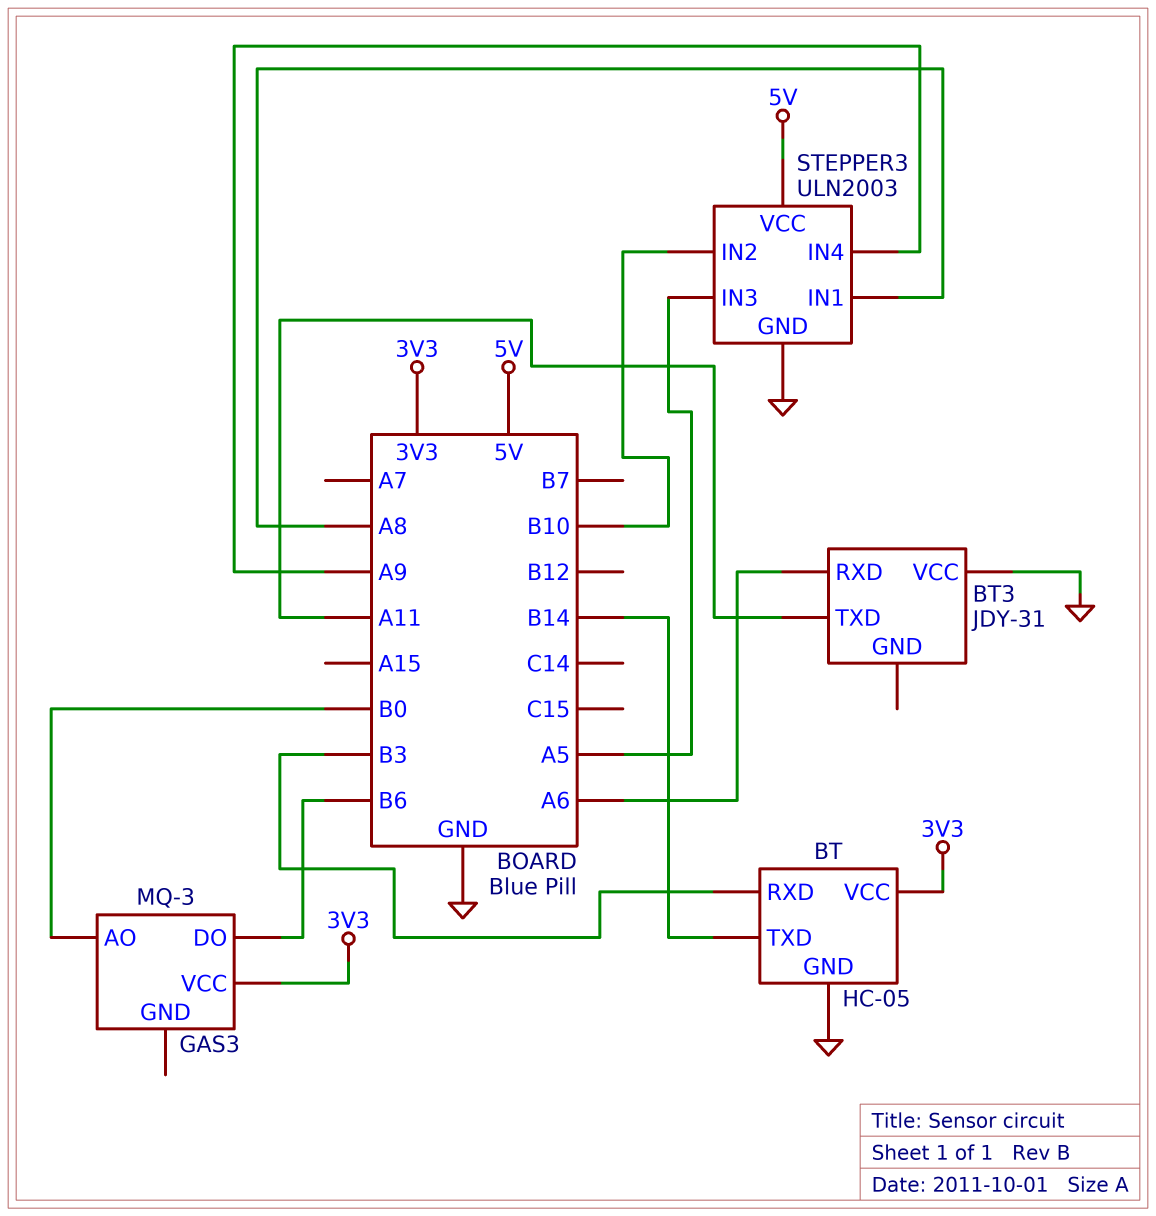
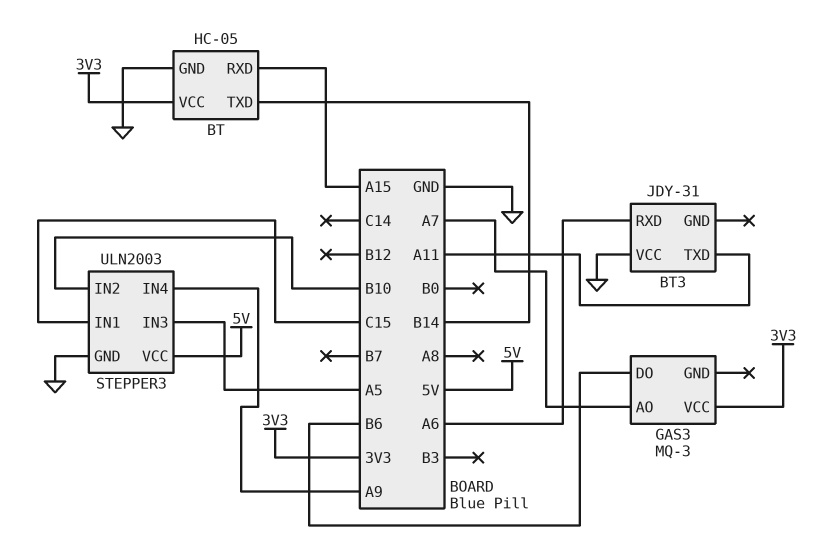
BT pin RXD: B3 -> A15
GAS3 pin AO: B0 -> A7
STEPPER3 pin IN1: A8 -> C15

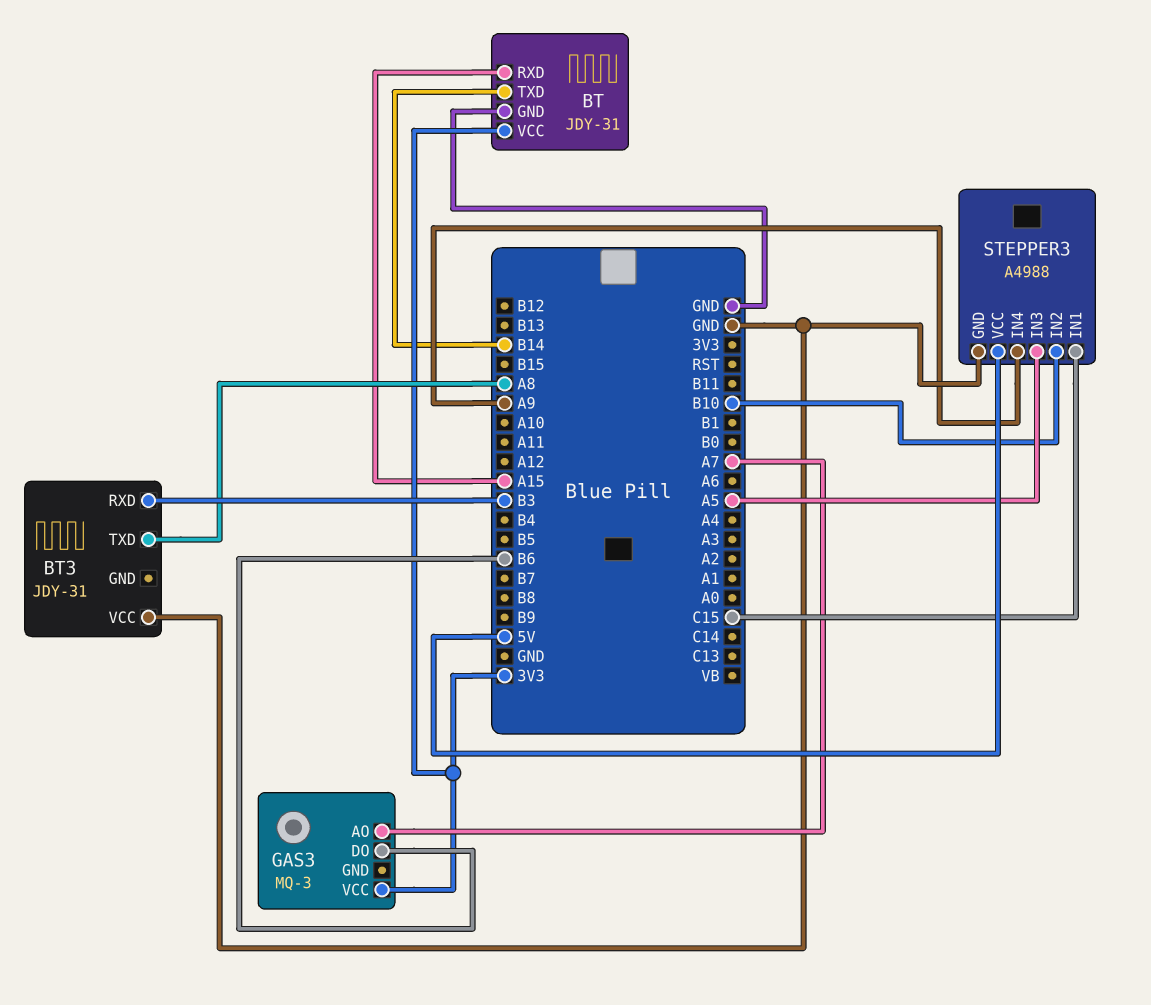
BT: HC-05 -> JDY-31
BT3 pin RXD: A6 -> B3
BT3 pin TXD: A11 -> A8
STEPPER3: ULN2003 -> A4988

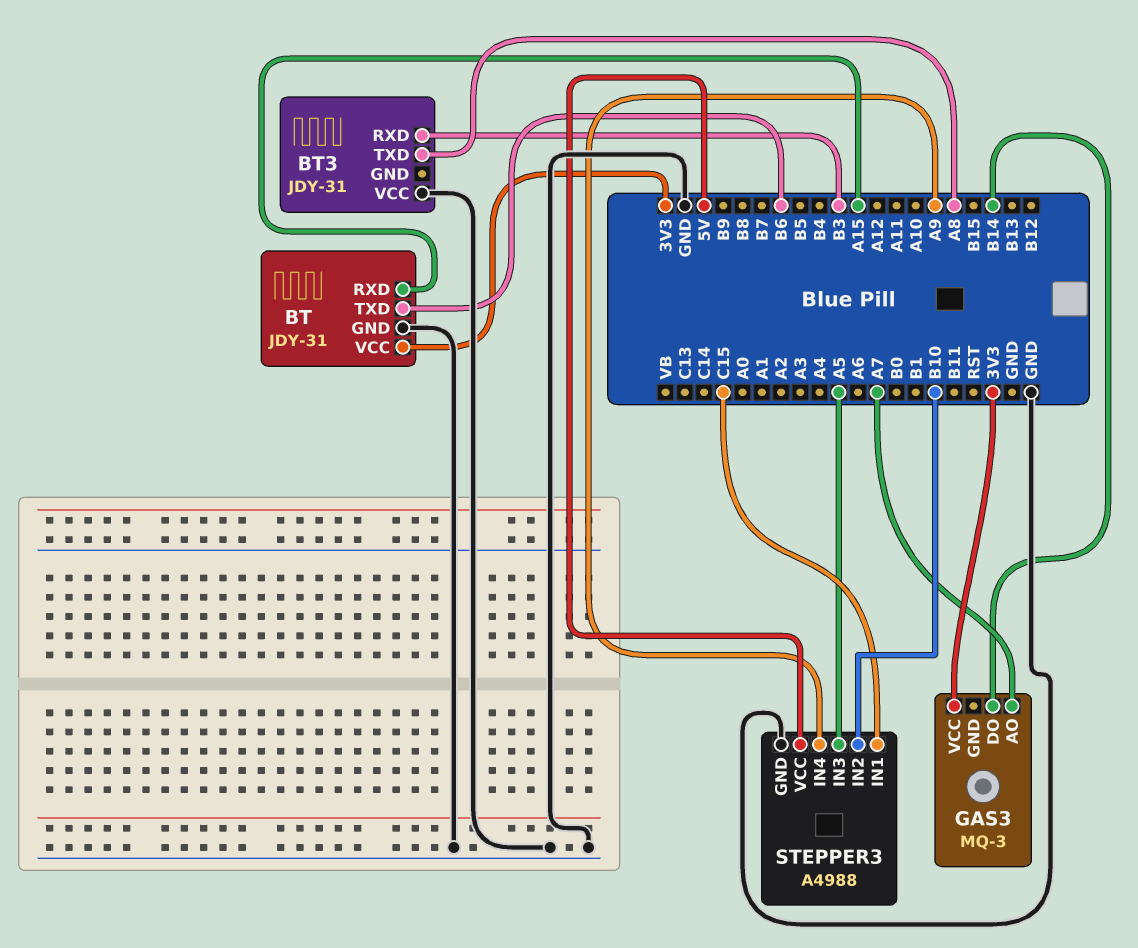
BT pin TXD: B14 -> B6
GAS3 pin DO: B6 -> B14

